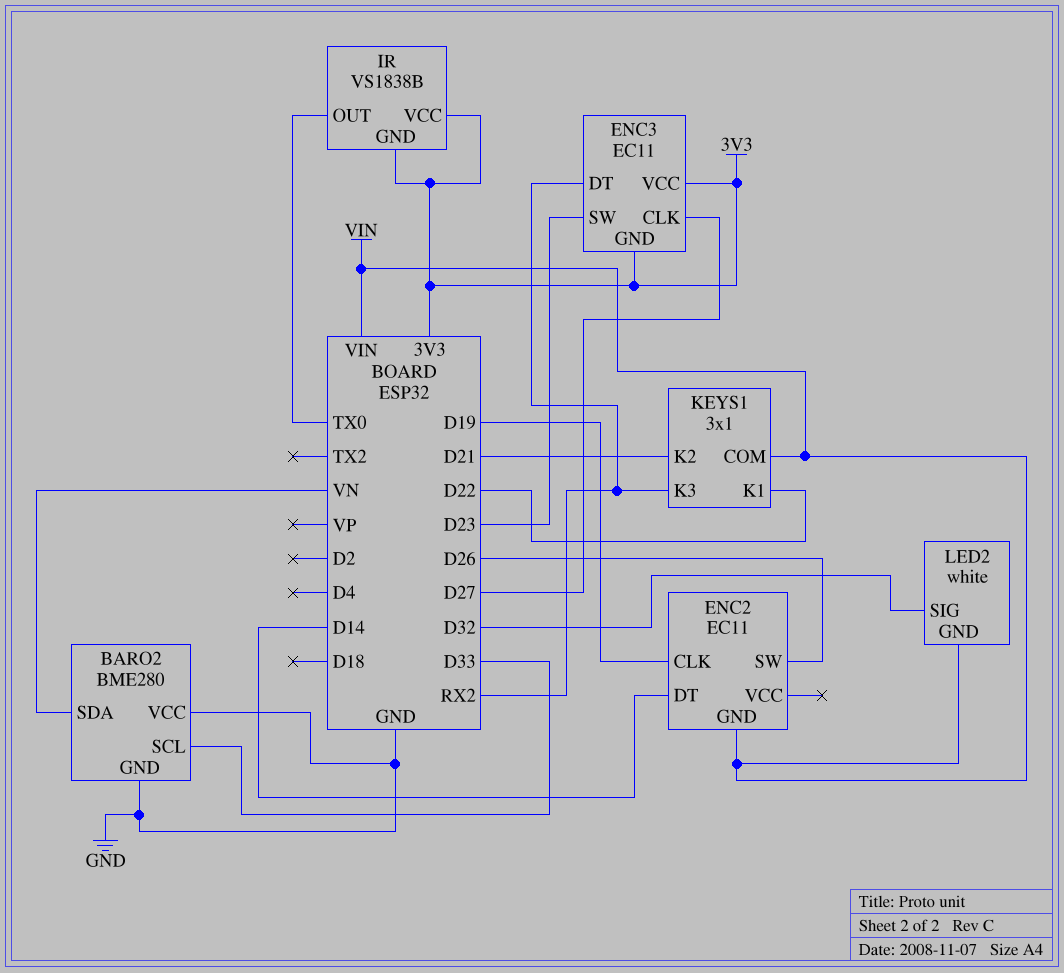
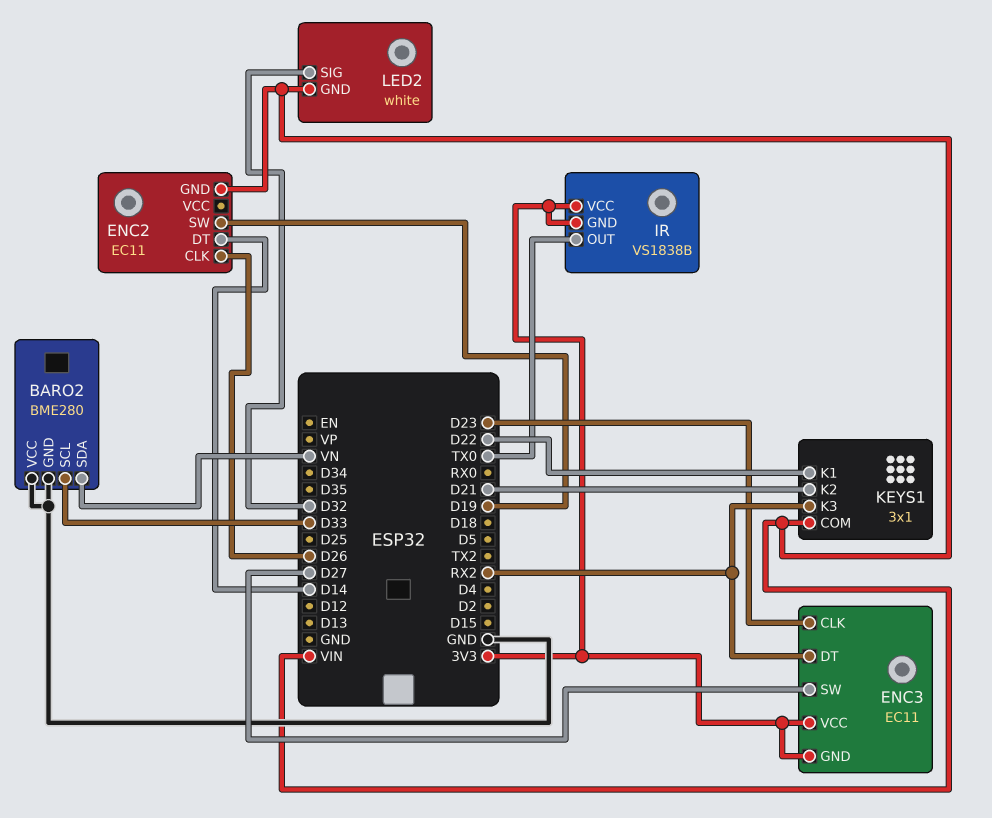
ENC2 pin CLK: D19 -> D26
ENC2 pin SW: D26 -> D19
ENC3 pin CLK: D27 -> D23
ENC3 pin SW: D23 -> D27

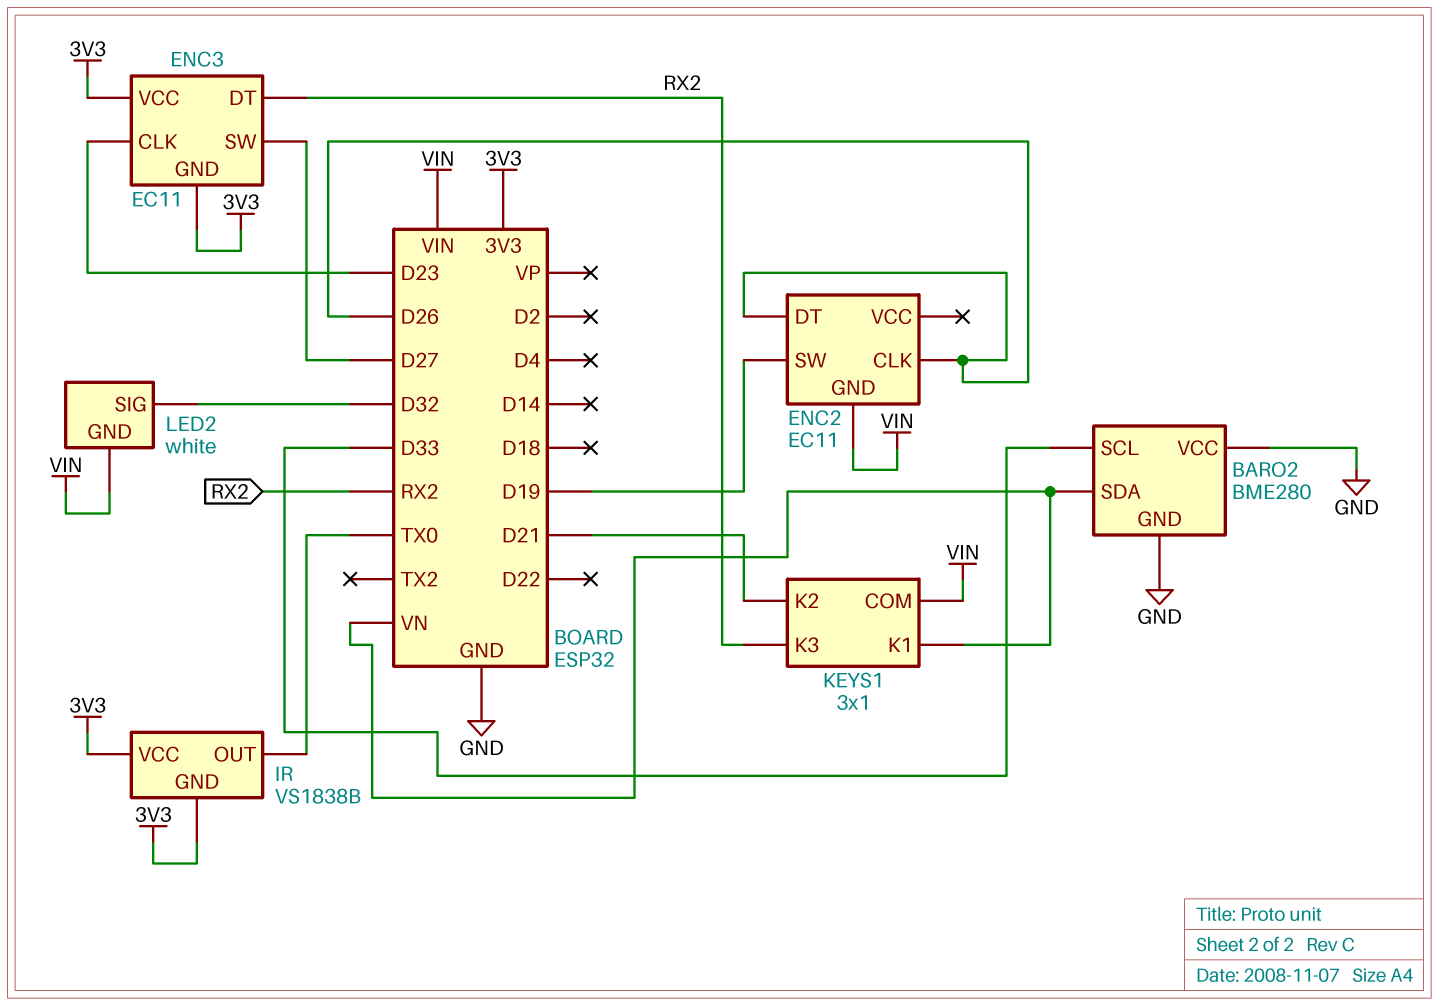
ENC2 pin DT: D14 -> D26
KEYS1 pin K1: D22 -> VN

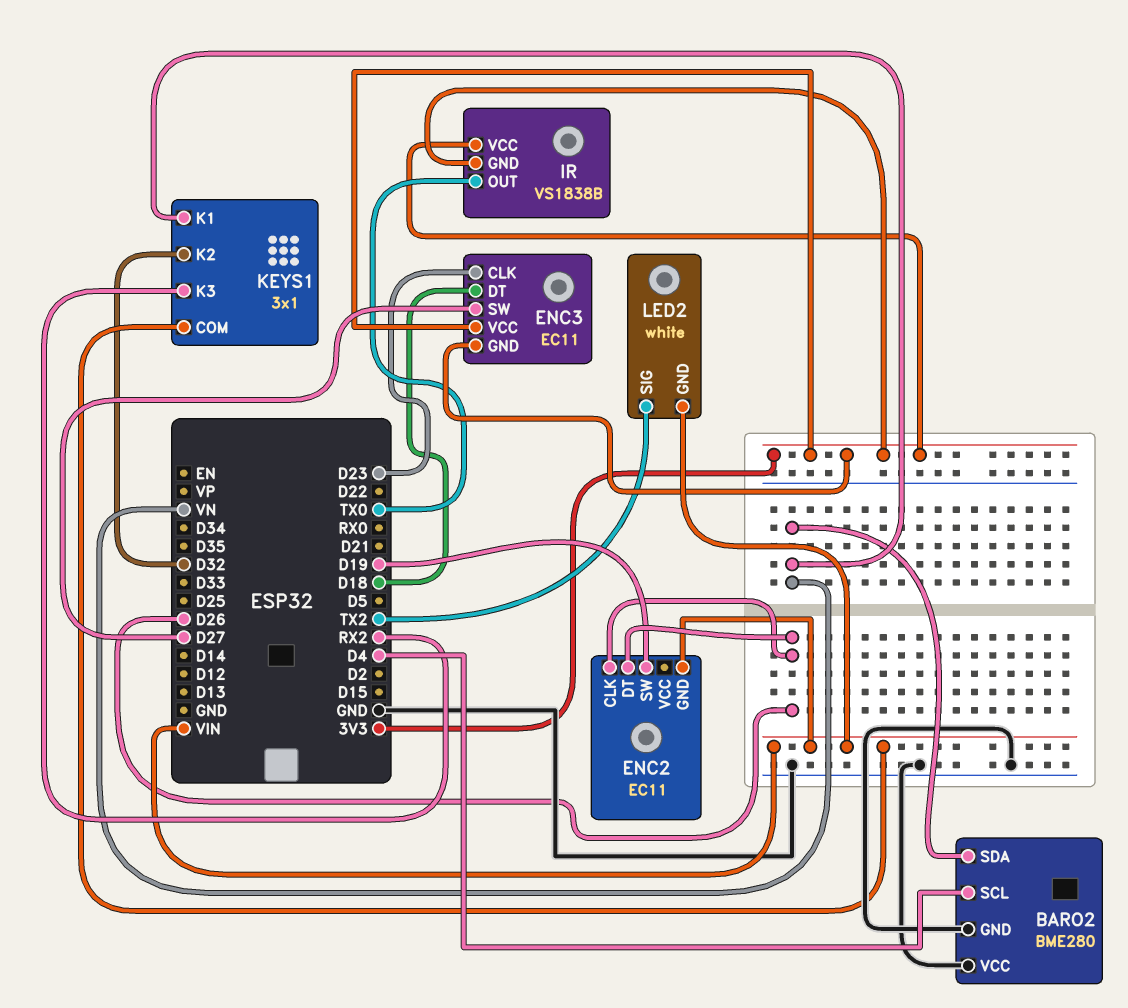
BARO2 pin SCL: D33 -> D4
ENC3 pin DT: RX2 -> D18
KEYS1 pin K2: D21 -> D32
LED2 pin SIG: D32 -> TX2

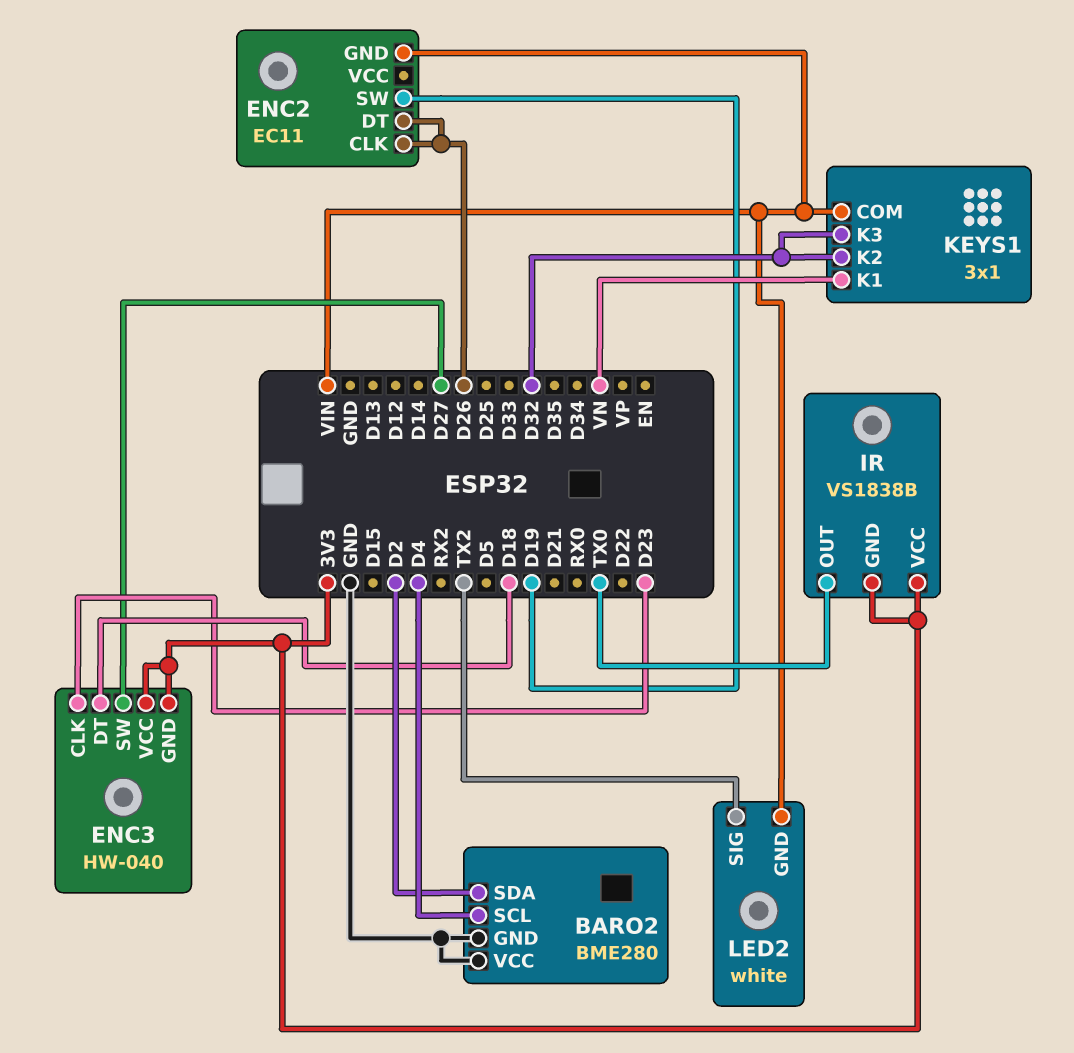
BARO2 pin SDA: VN -> D2
ENC3: EC11 -> HW-040
KEYS1 pin K3: RX2 -> D32

